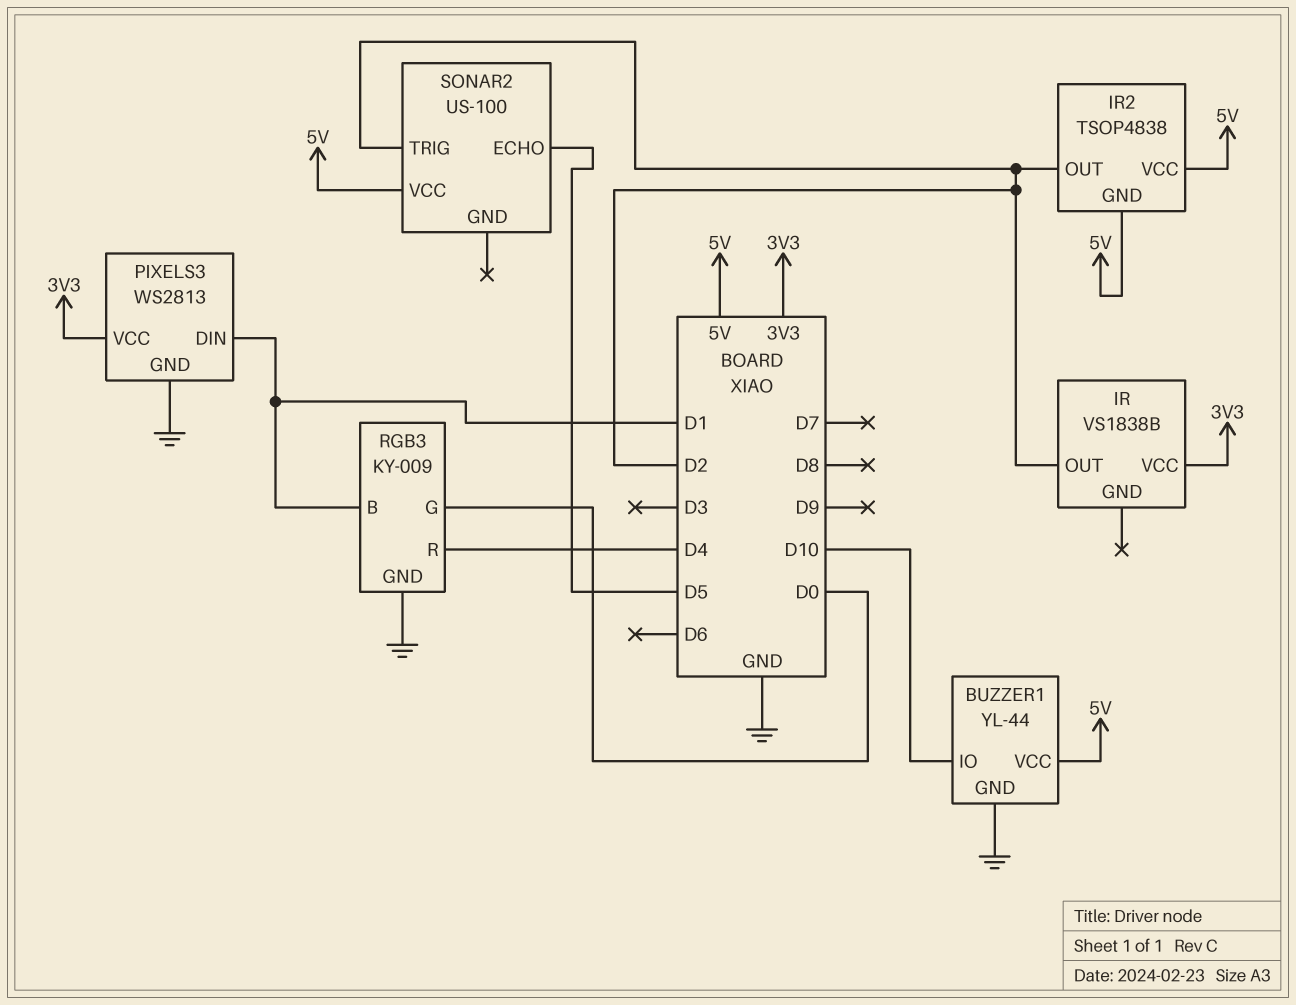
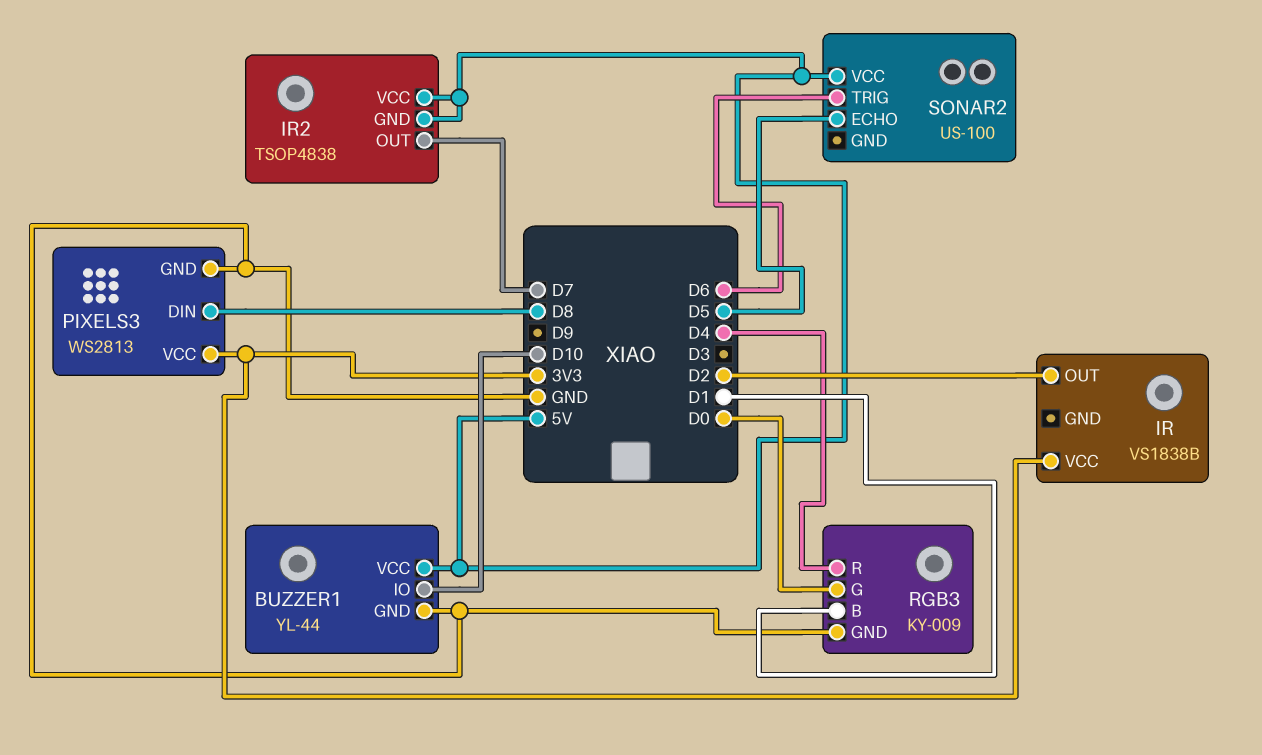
IR2 pin OUT: D2 -> D7
PIXELS3 pin DIN: D1 -> D8
SONAR2 pin TRIG: D2 -> D6

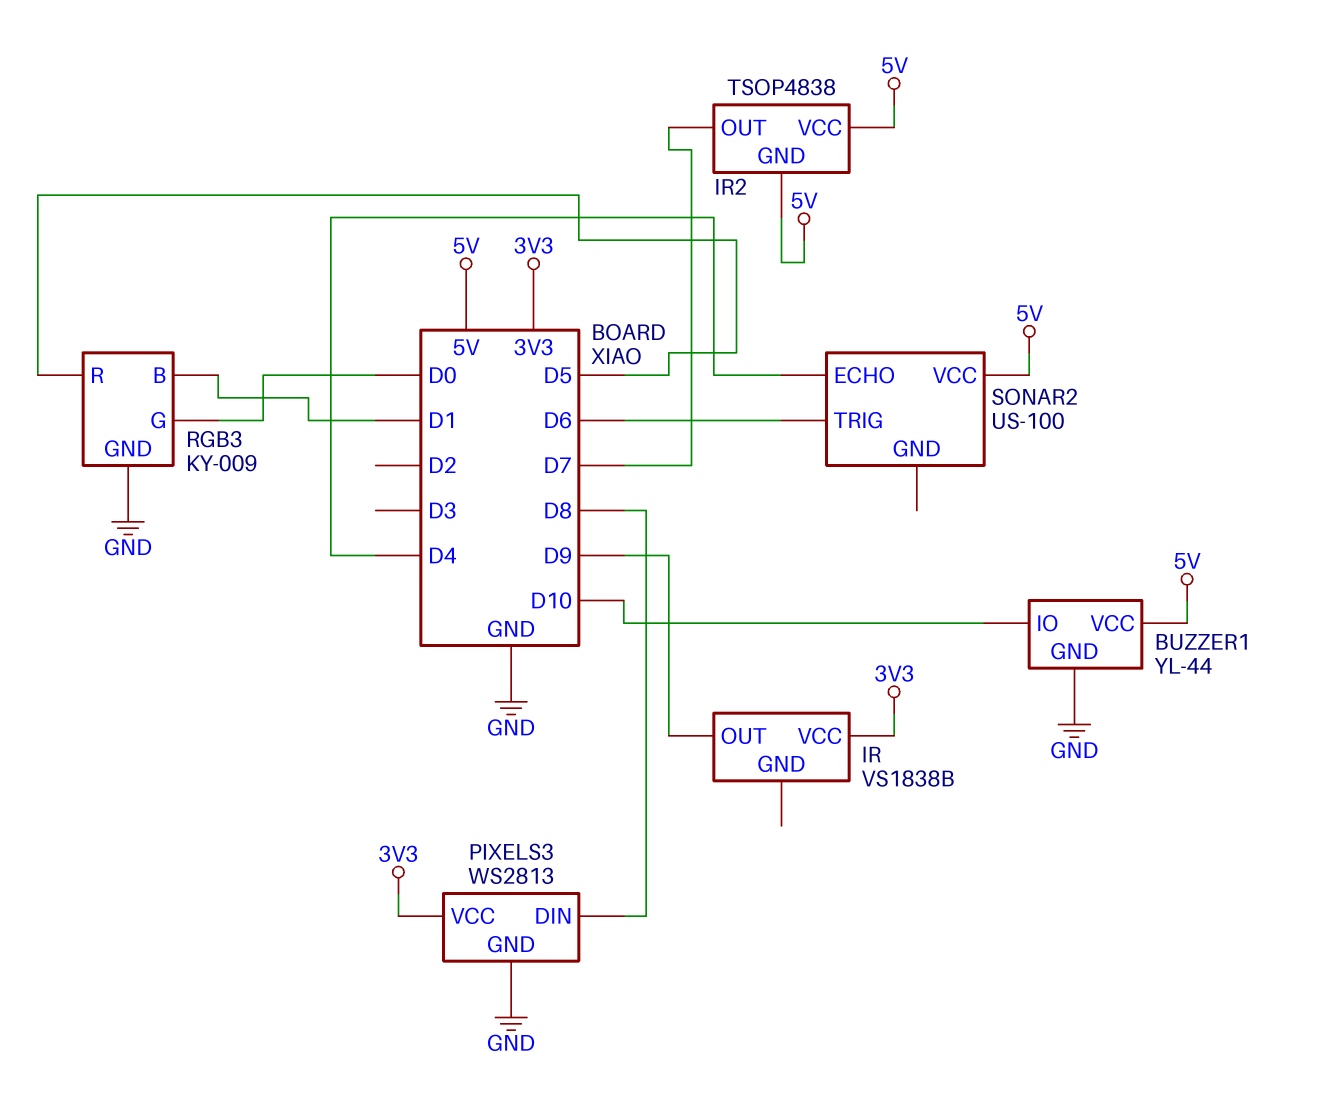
IR pin OUT: D2 -> D9
RGB3 pin R: D4 -> D5
SONAR2 pin ECHO: D5 -> D4

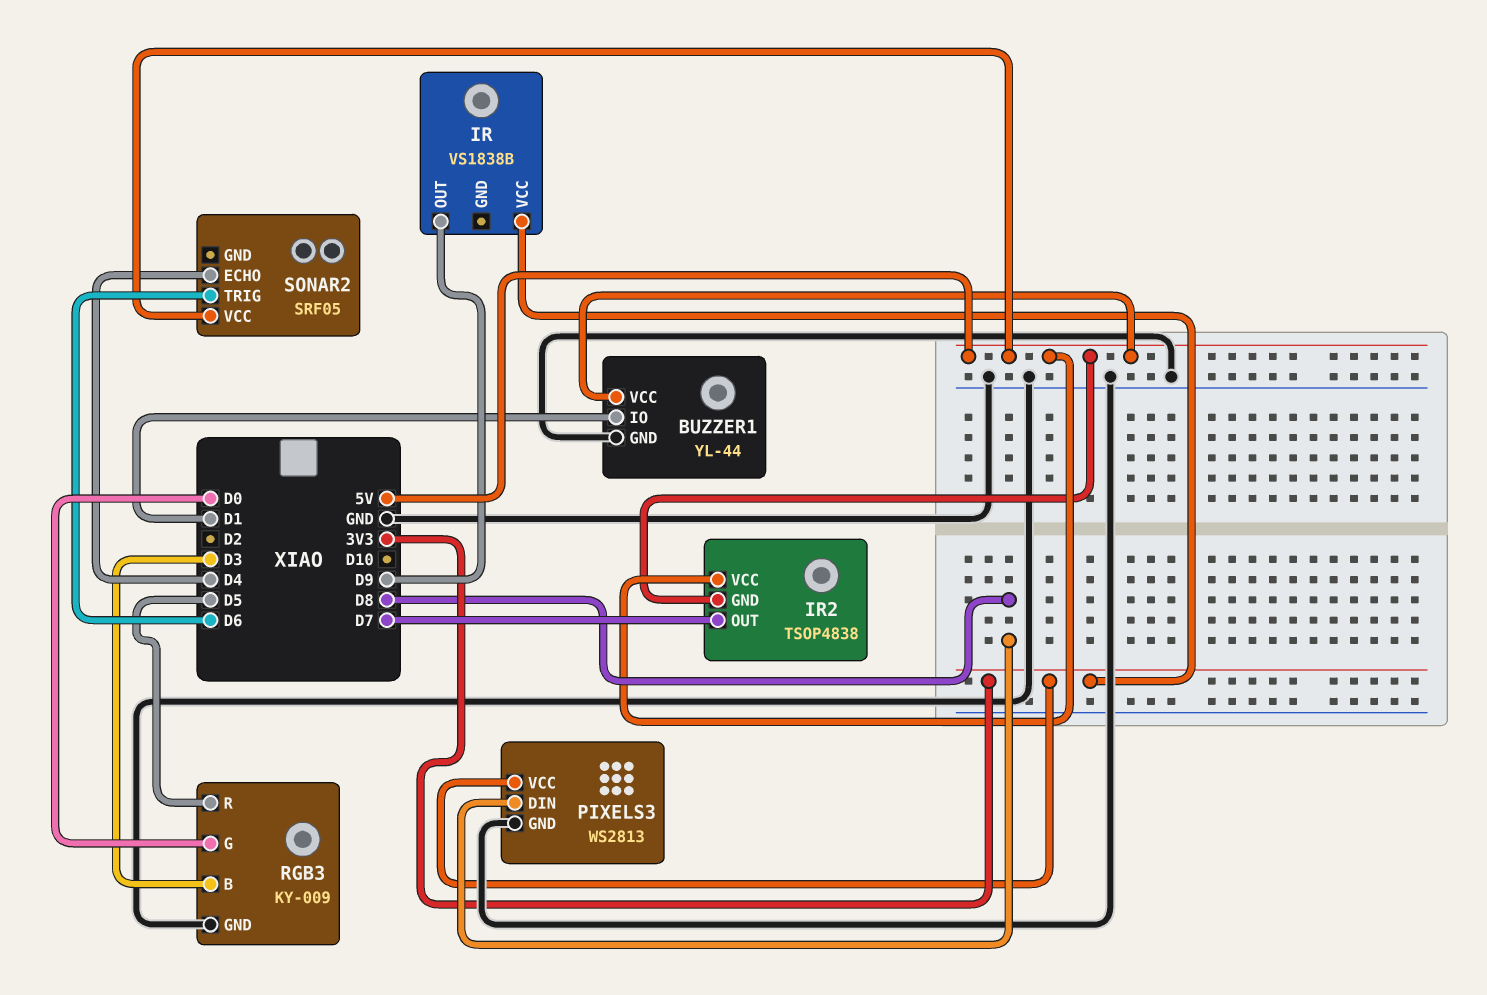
BUZZER1 pin IO: D10 -> D1
RGB3 pin B: D1 -> D3
SONAR2: US-100 -> SRF05

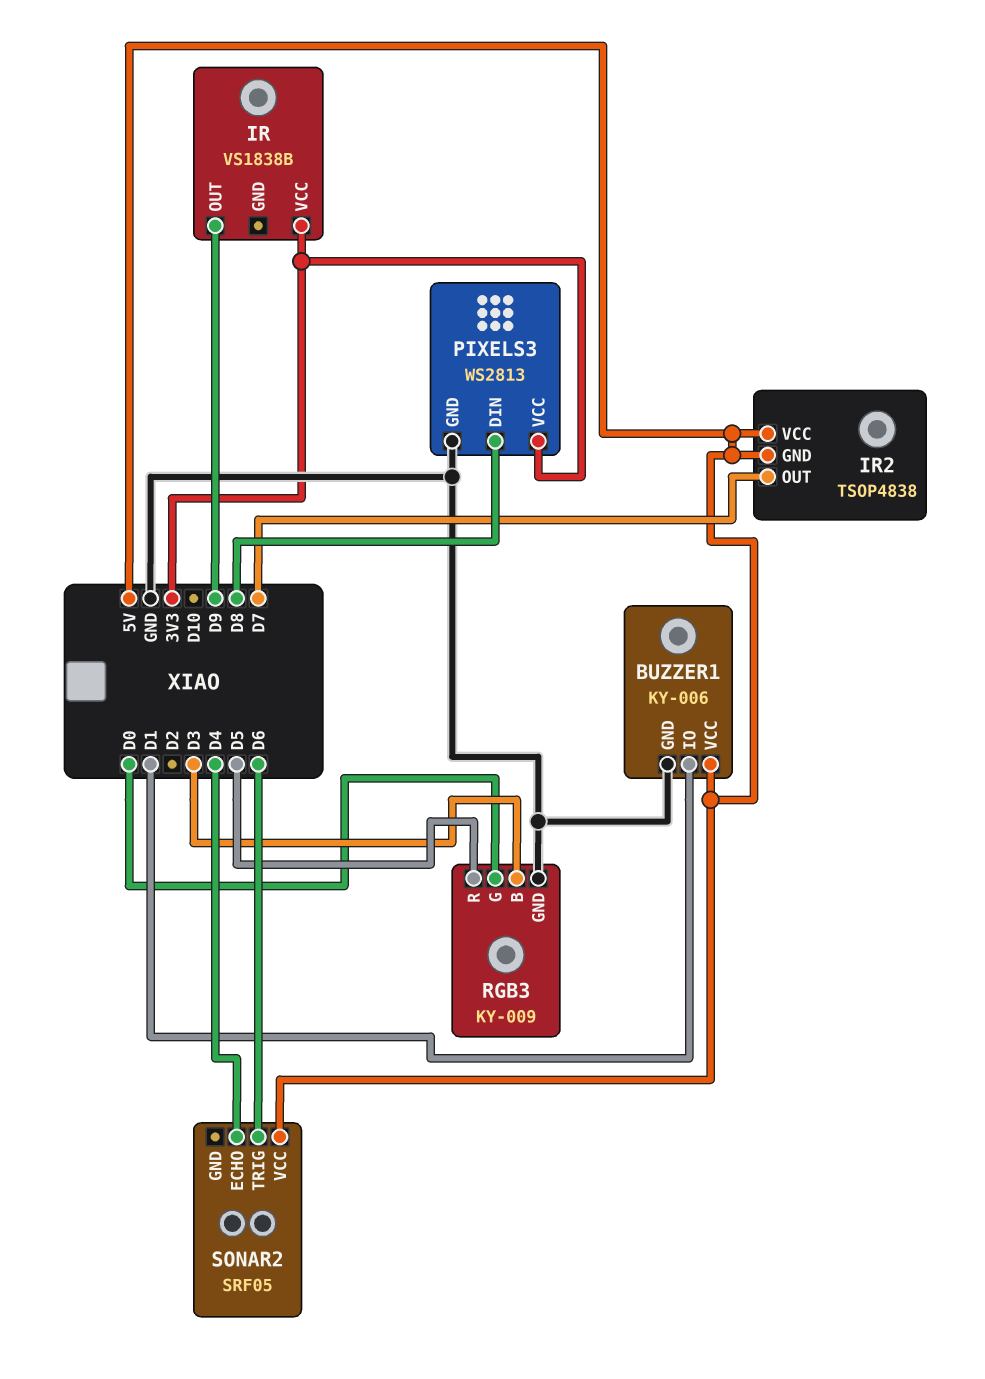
BUZZER1: YL-44 -> KY-006

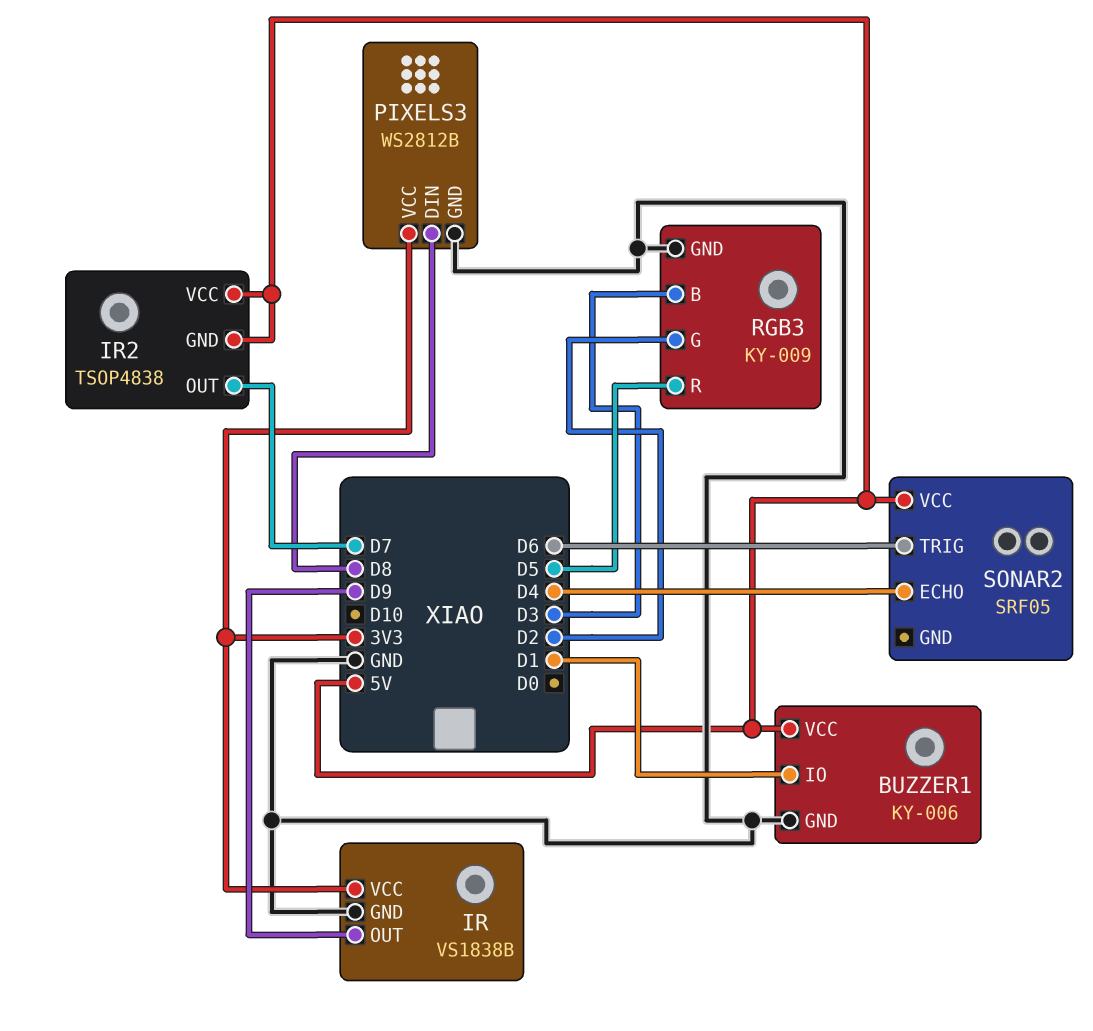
IR pin GND: none -> GND
PIXELS3: WS2813 -> WS2812B
RGB3 pin G: D0 -> D2

